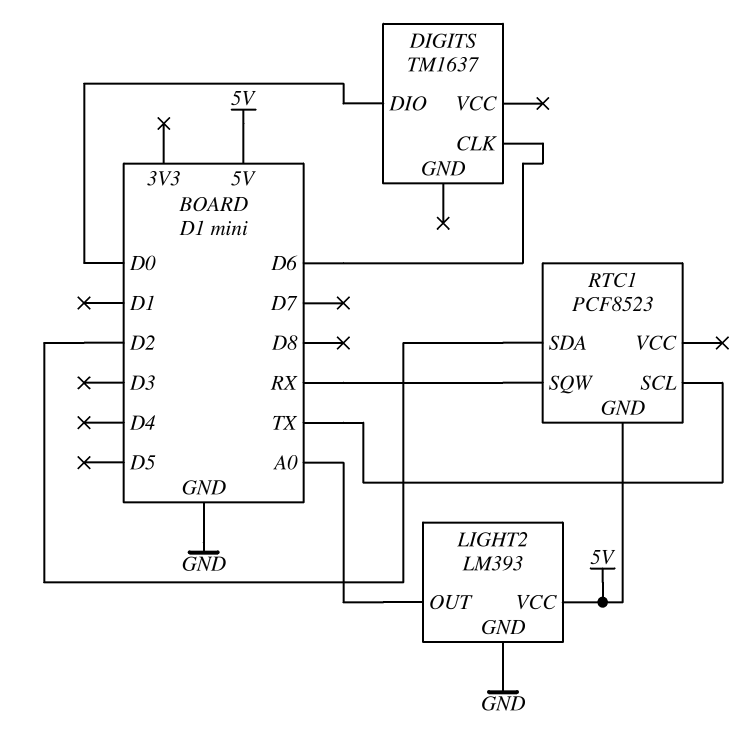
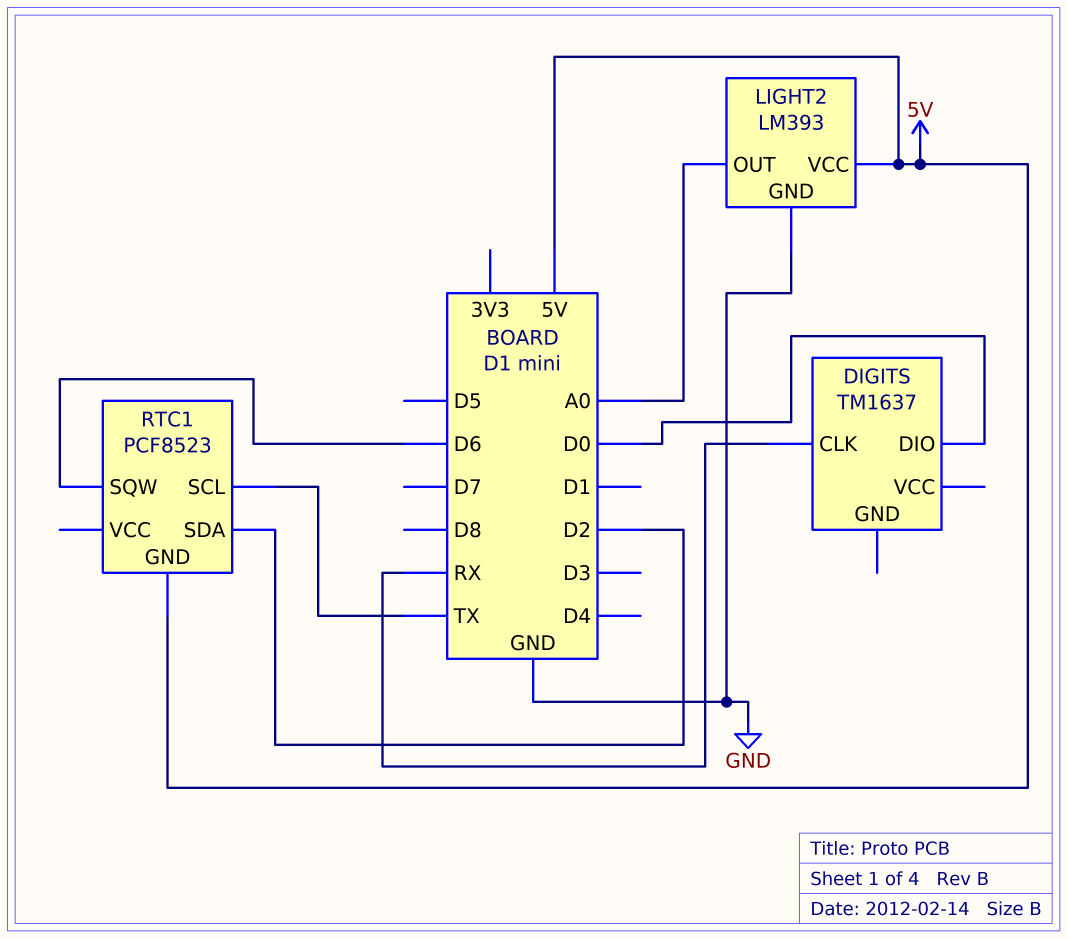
DIGITS pin CLK: D6 -> RX
RTC1 pin SQW: RX -> D6

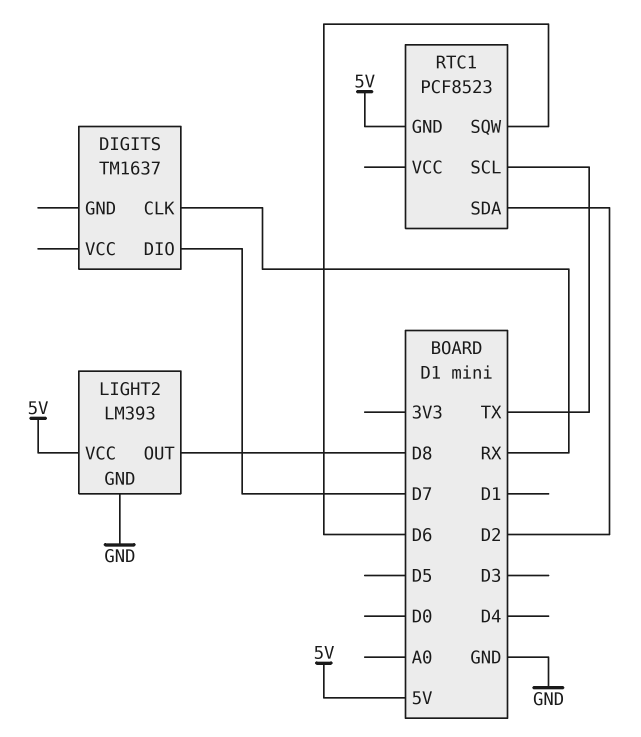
DIGITS pin DIO: D0 -> D7
LIGHT2 pin OUT: A0 -> D8

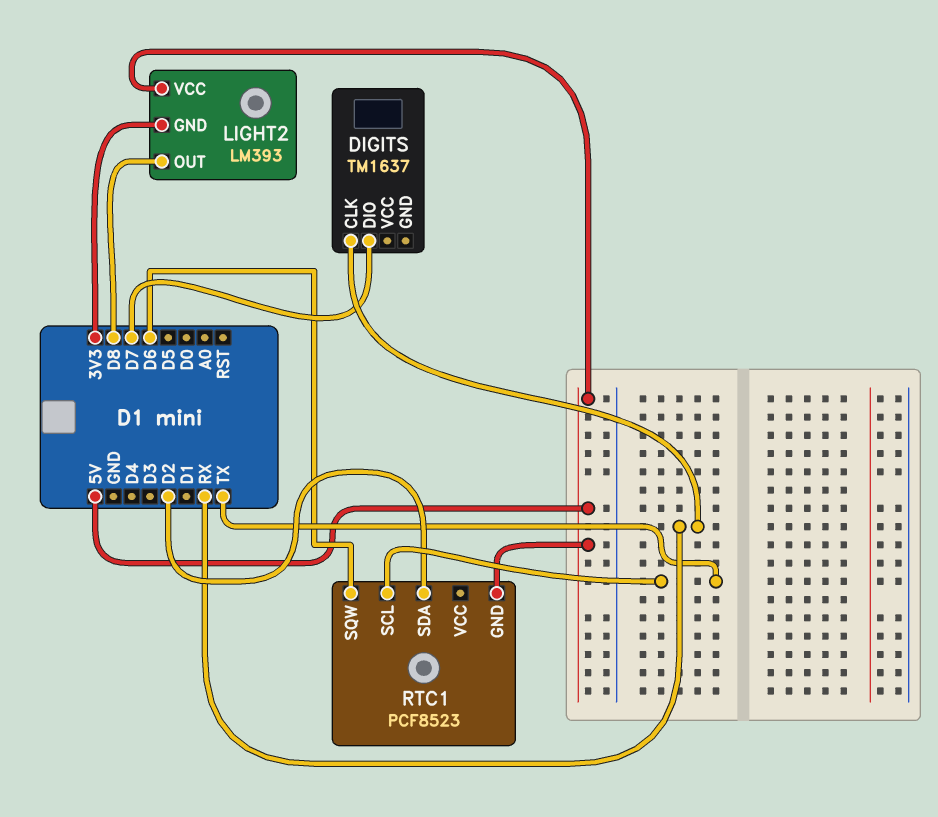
LIGHT2 pin GND: GND -> 3V3

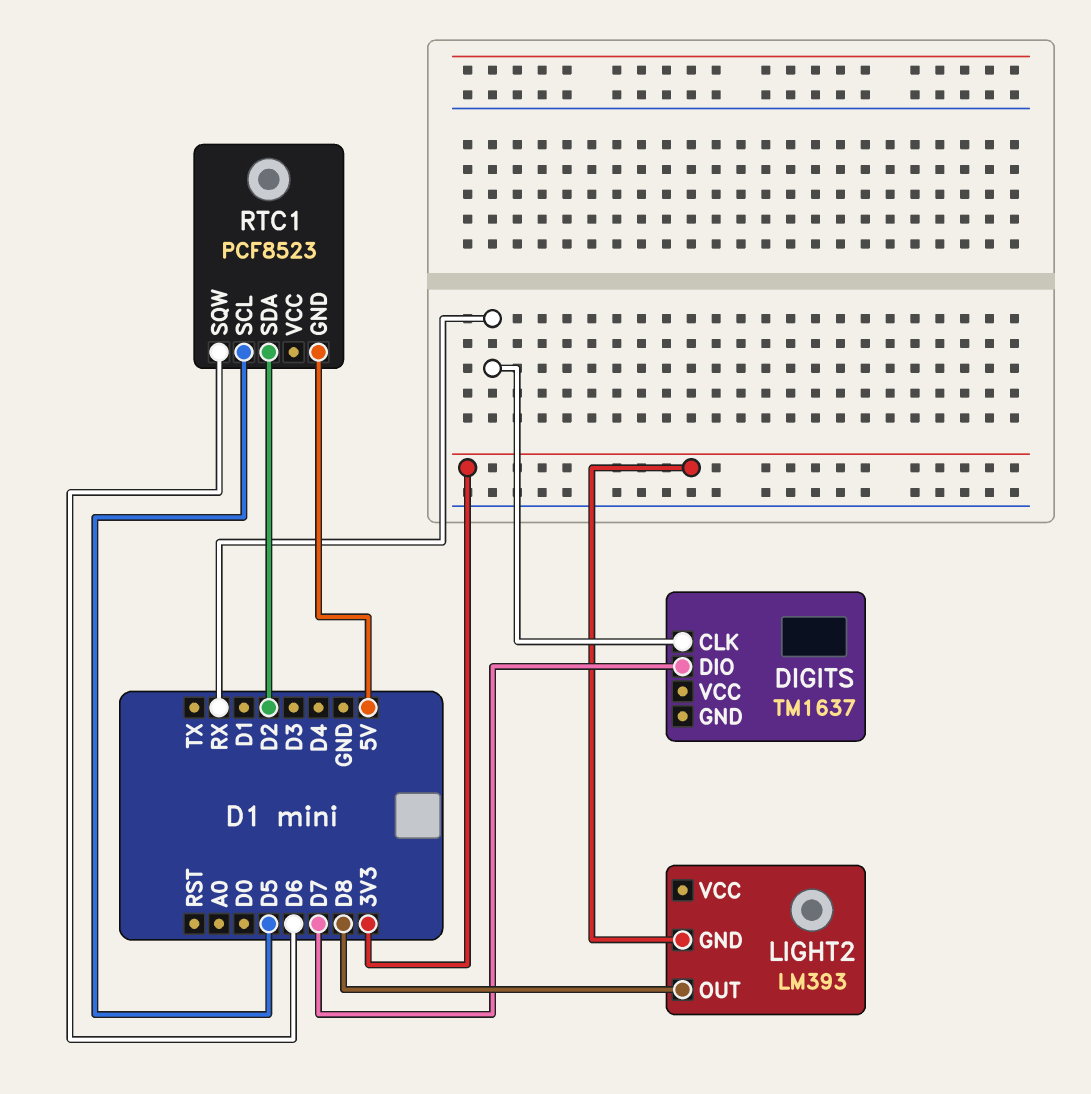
LIGHT2 pin VCC: 5V -> none
RTC1 pin SCL: TX -> D5

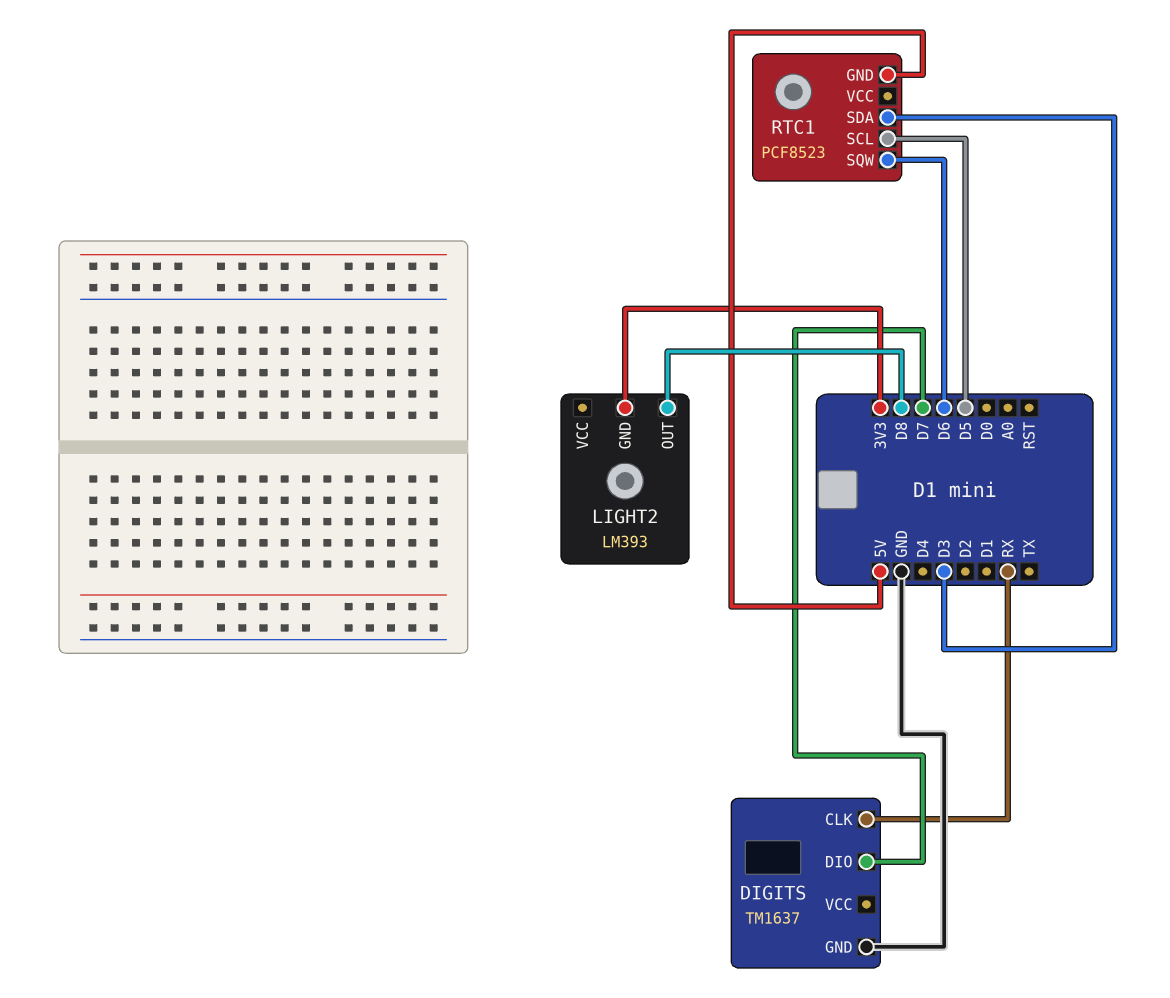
DIGITS pin GND: none -> GND
RTC1 pin SDA: D2 -> D3

